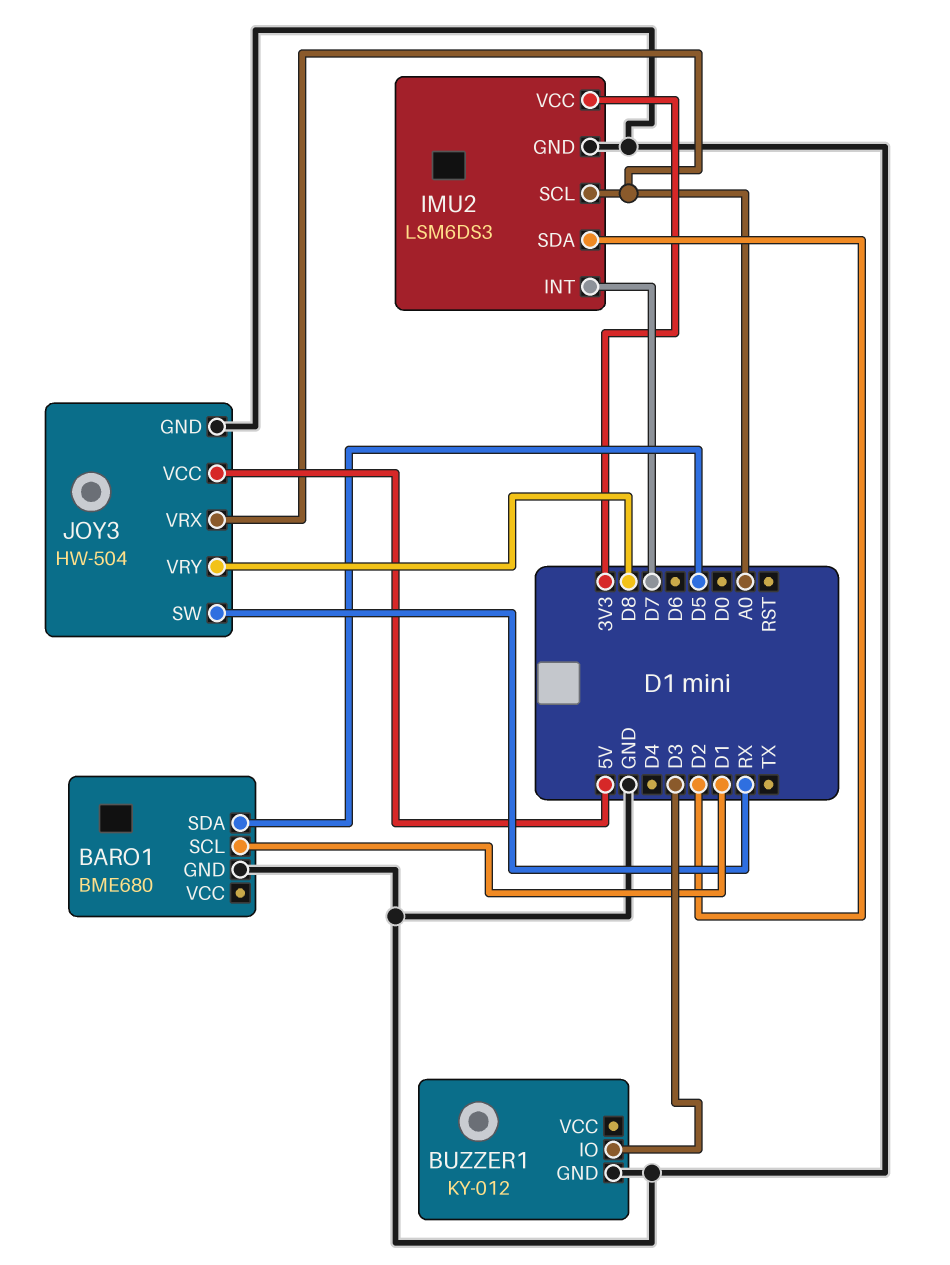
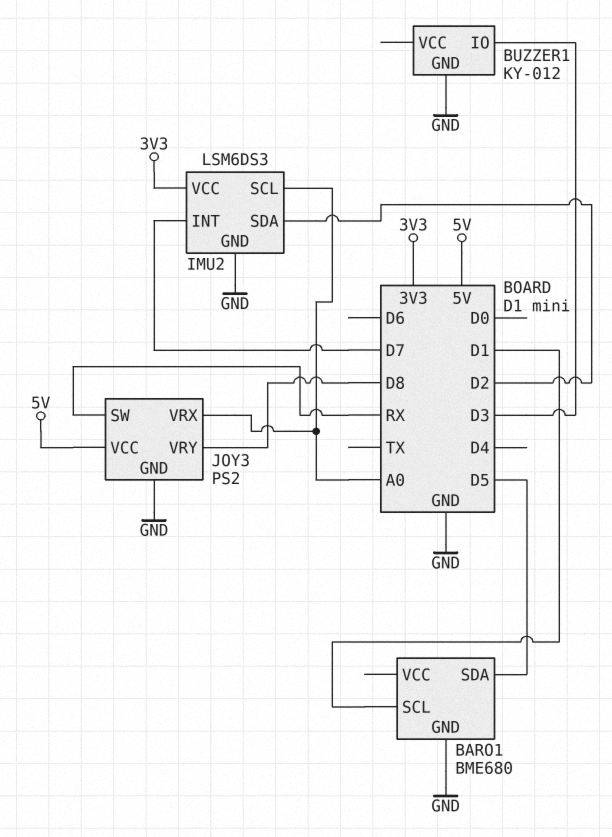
JOY3: HW-504 -> PS2

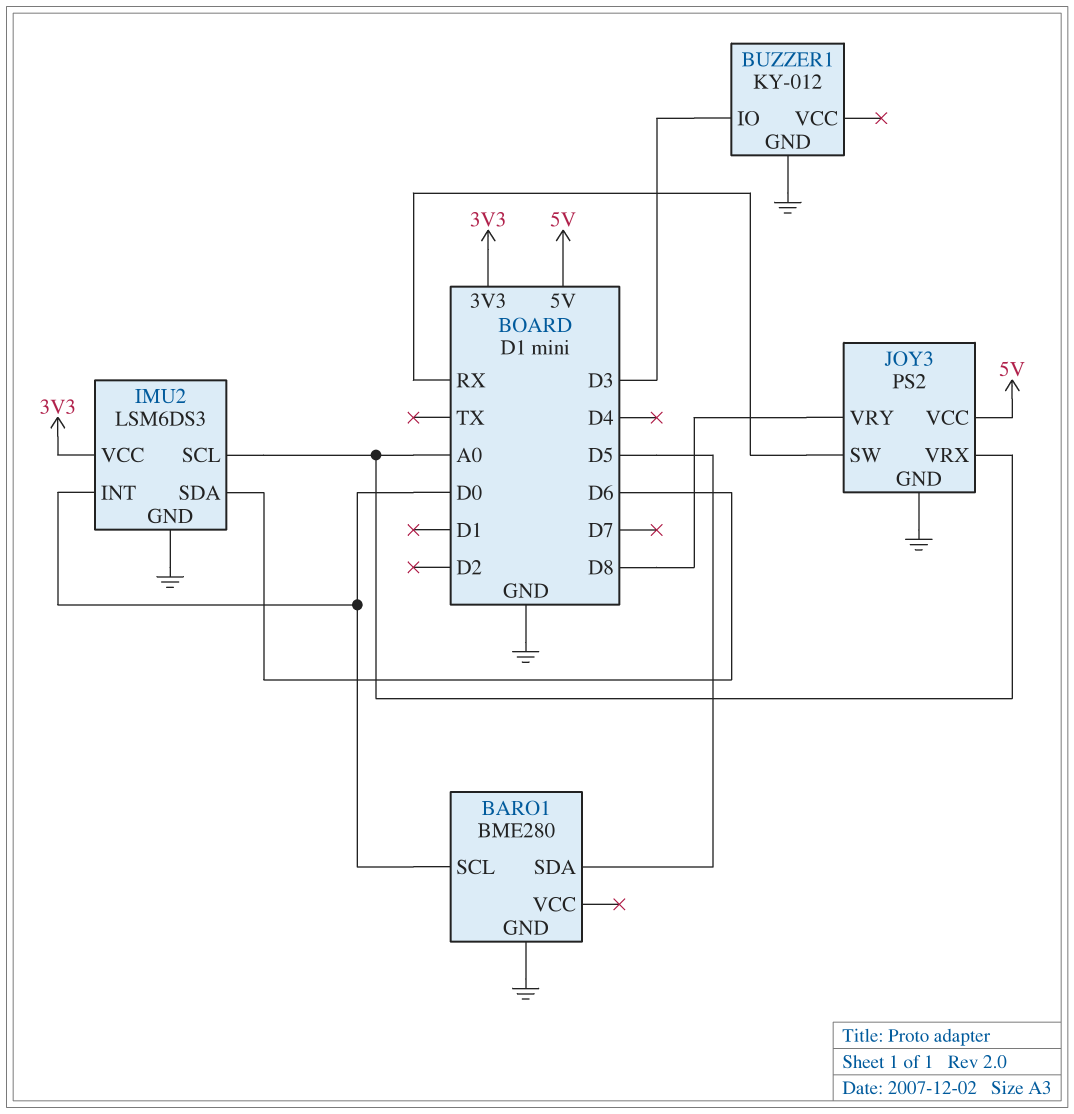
BARO1: BME680 -> BME280
BARO1 pin SCL: D1 -> D0
IMU2 pin INT: D7 -> D0
IMU2 pin SDA: D2 -> D6

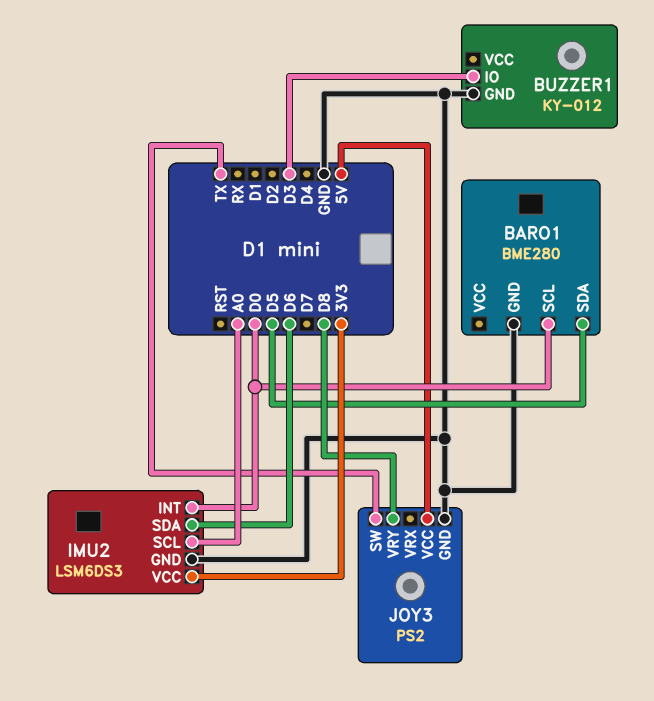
JOY3 pin SW: RX -> TX
JOY3 pin VRX: A0 -> none

